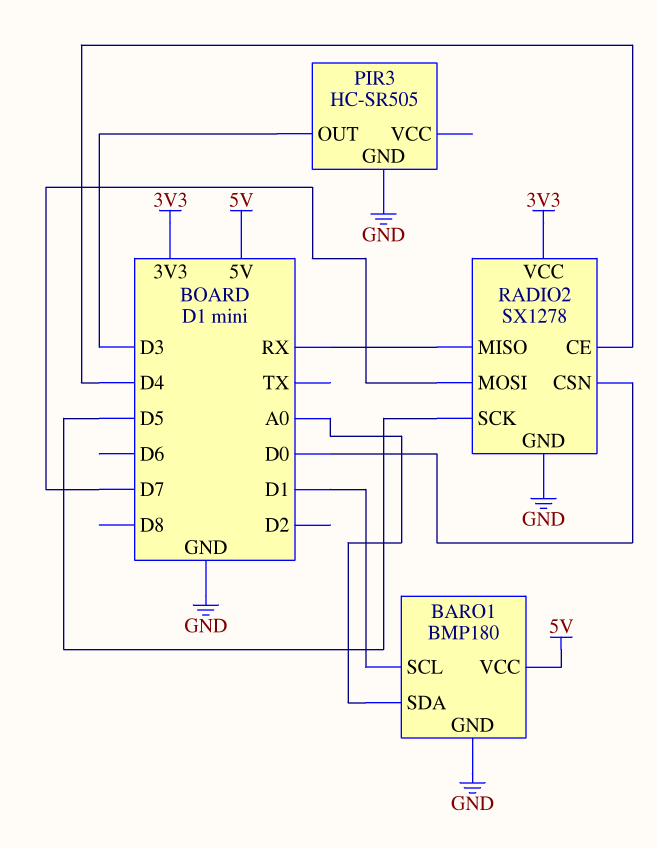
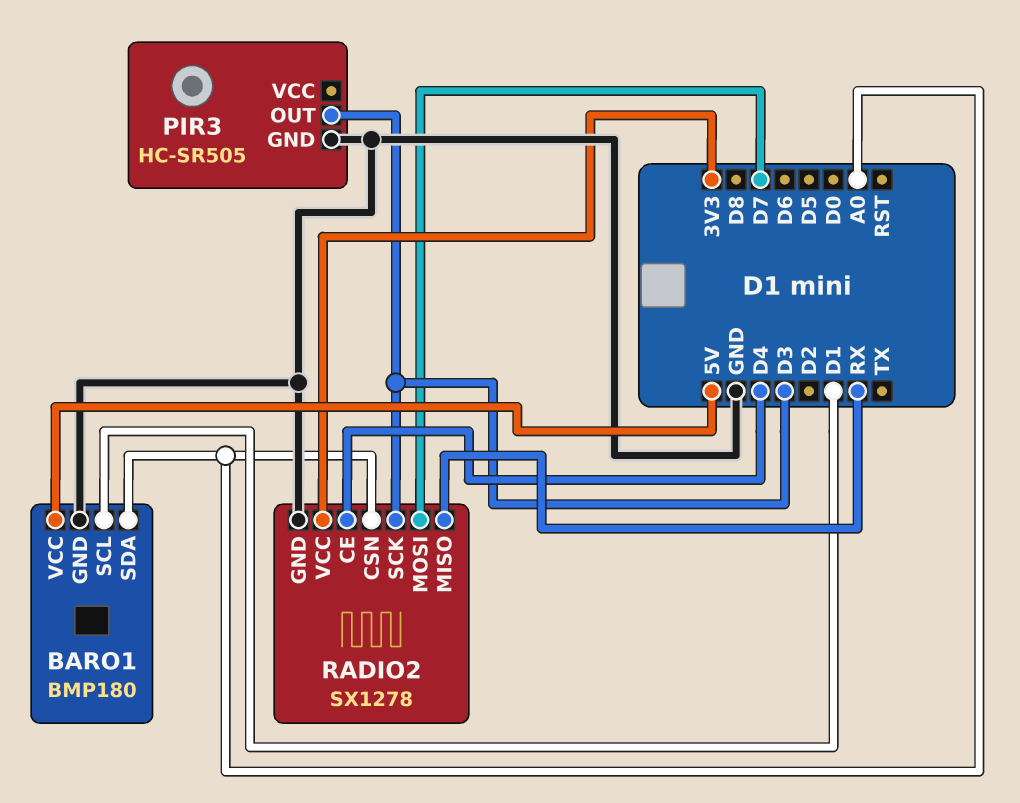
RADIO2 pin CSN: D0 -> A0
RADIO2 pin SCK: D5 -> D3

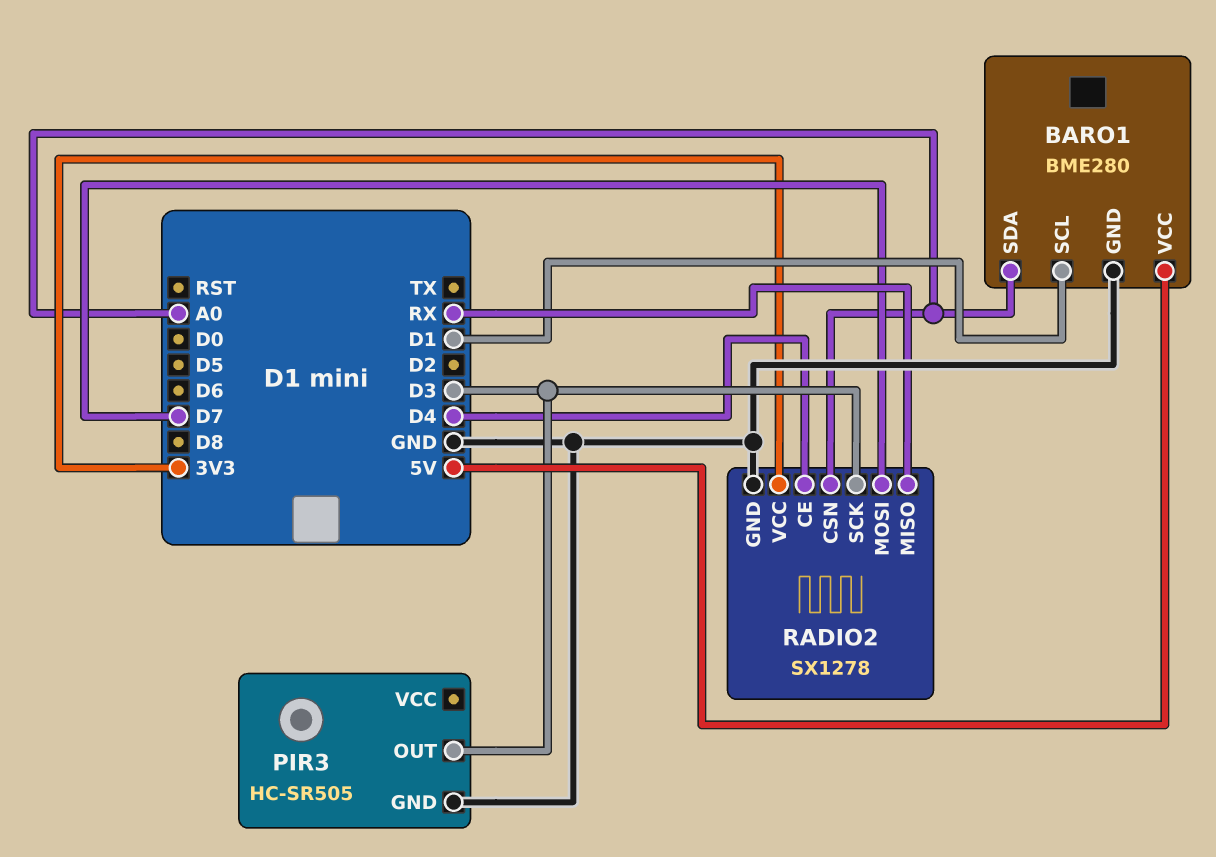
BARO1: BMP180 -> BME280

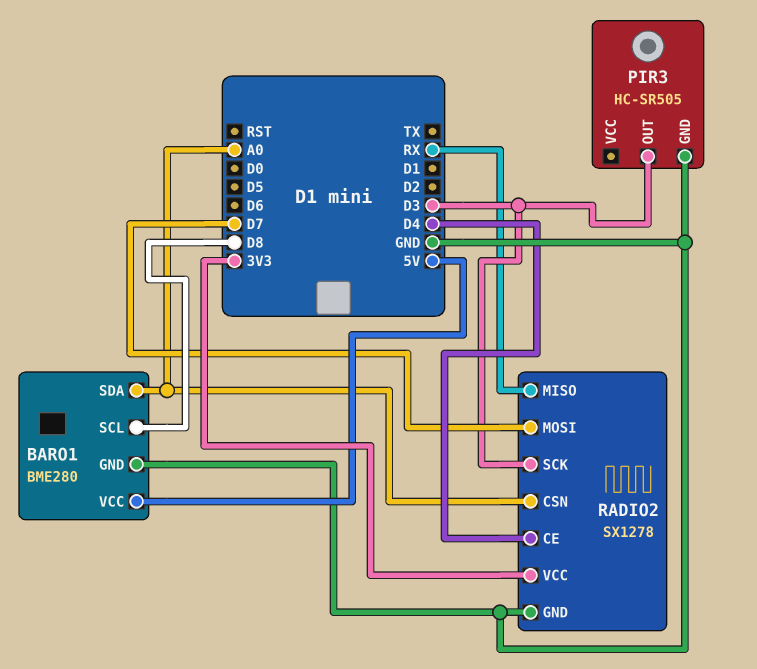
BARO1 pin SCL: D1 -> D8

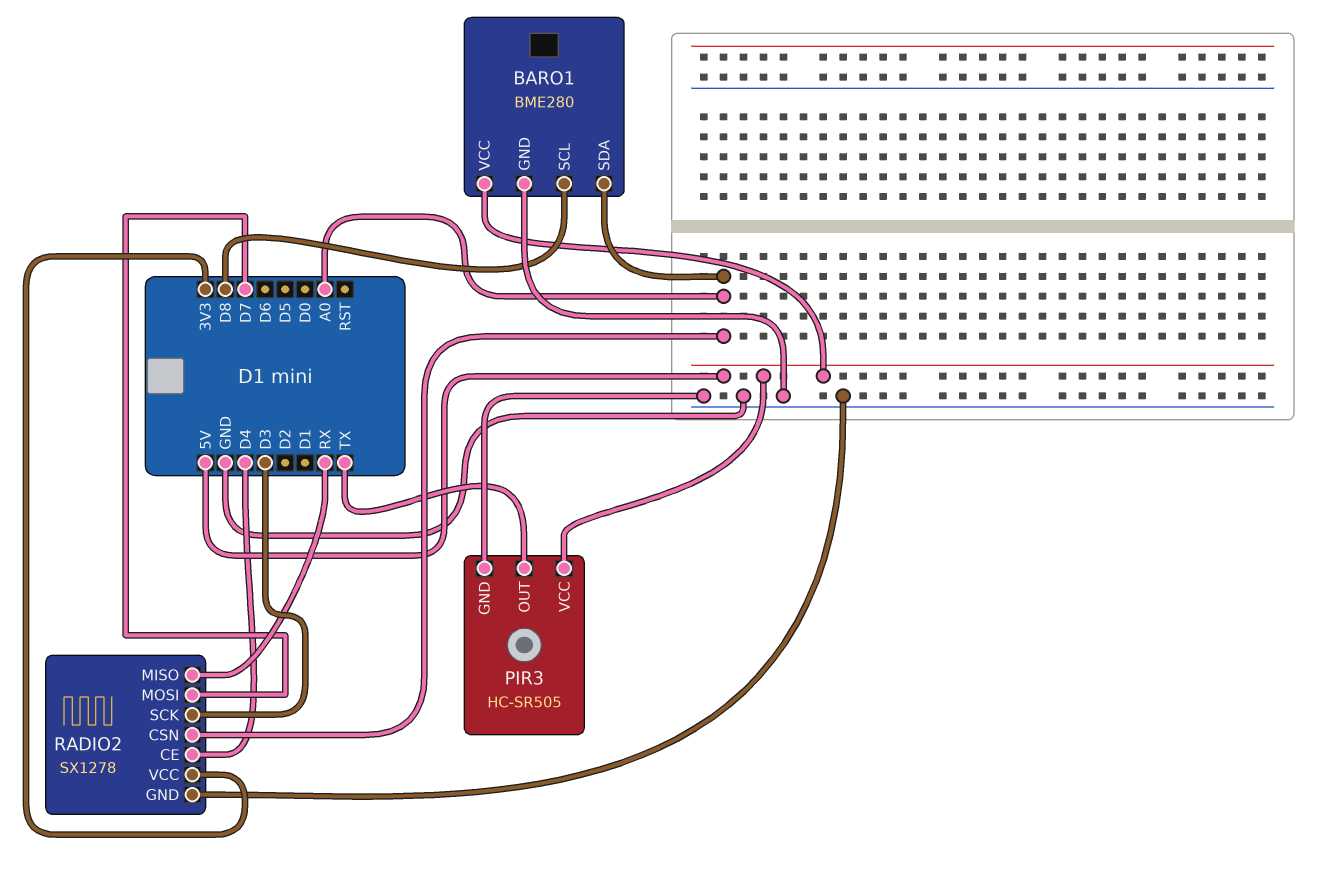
PIR3 pin OUT: D3 -> TX
PIR3 pin VCC: none -> 5V

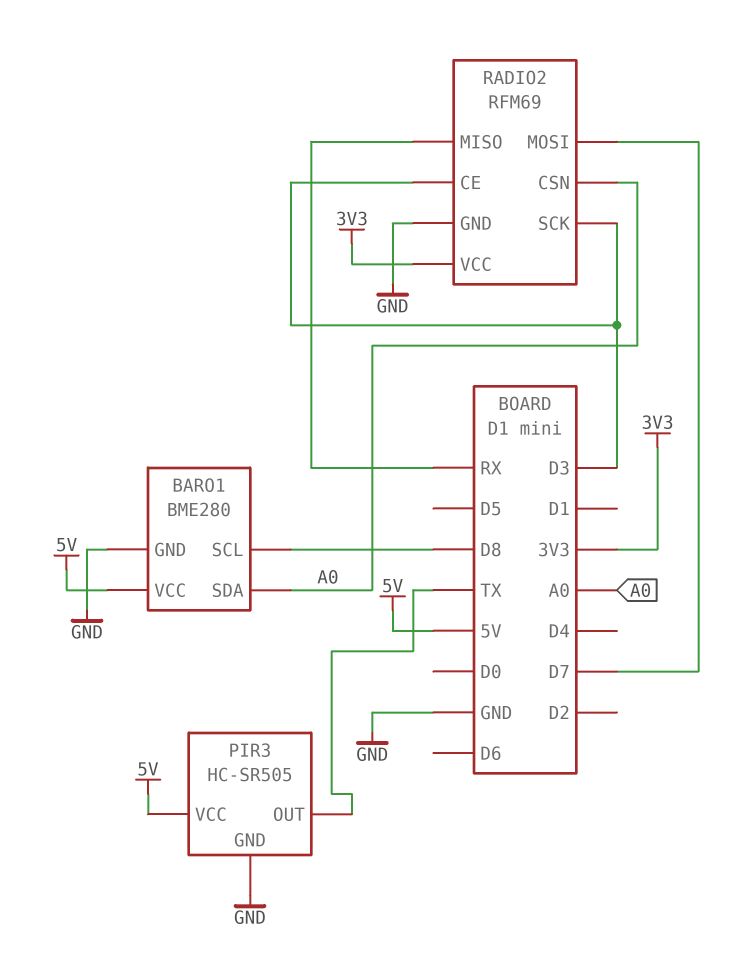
RADIO2: SX1278 -> RFM69
RADIO2 pin CE: D4 -> D3

